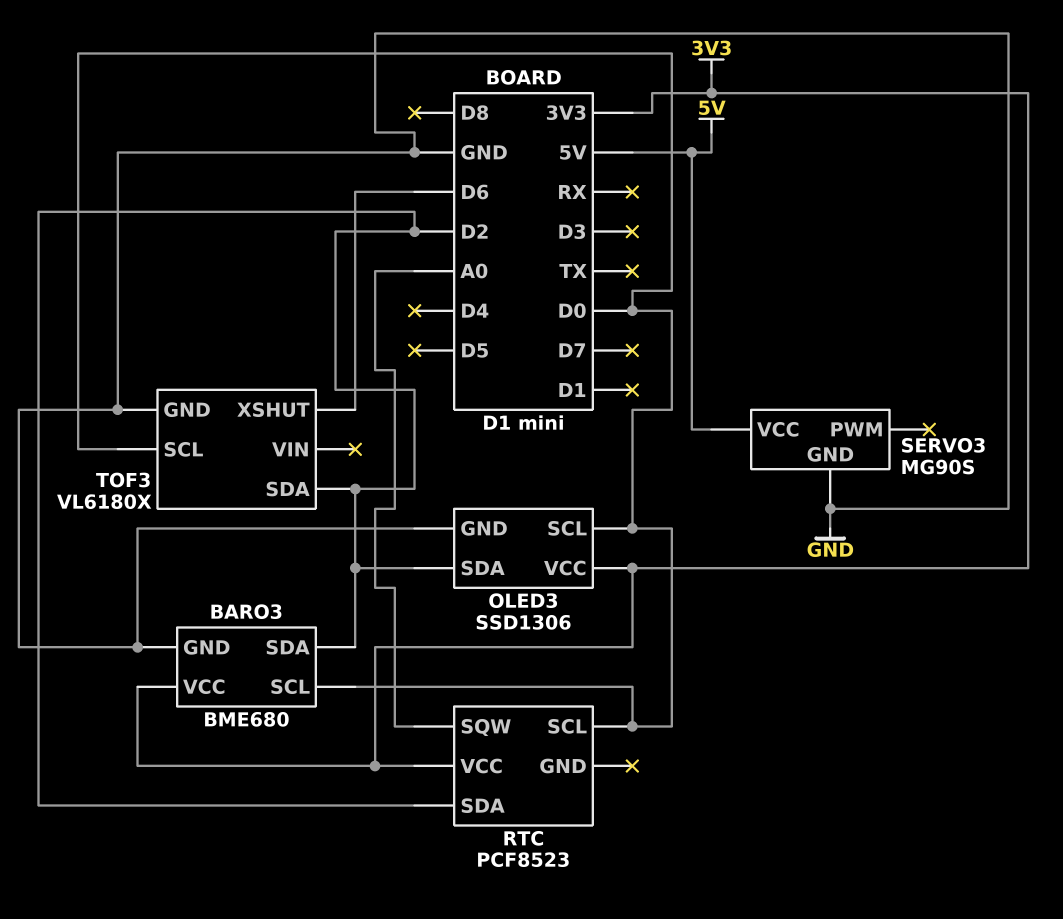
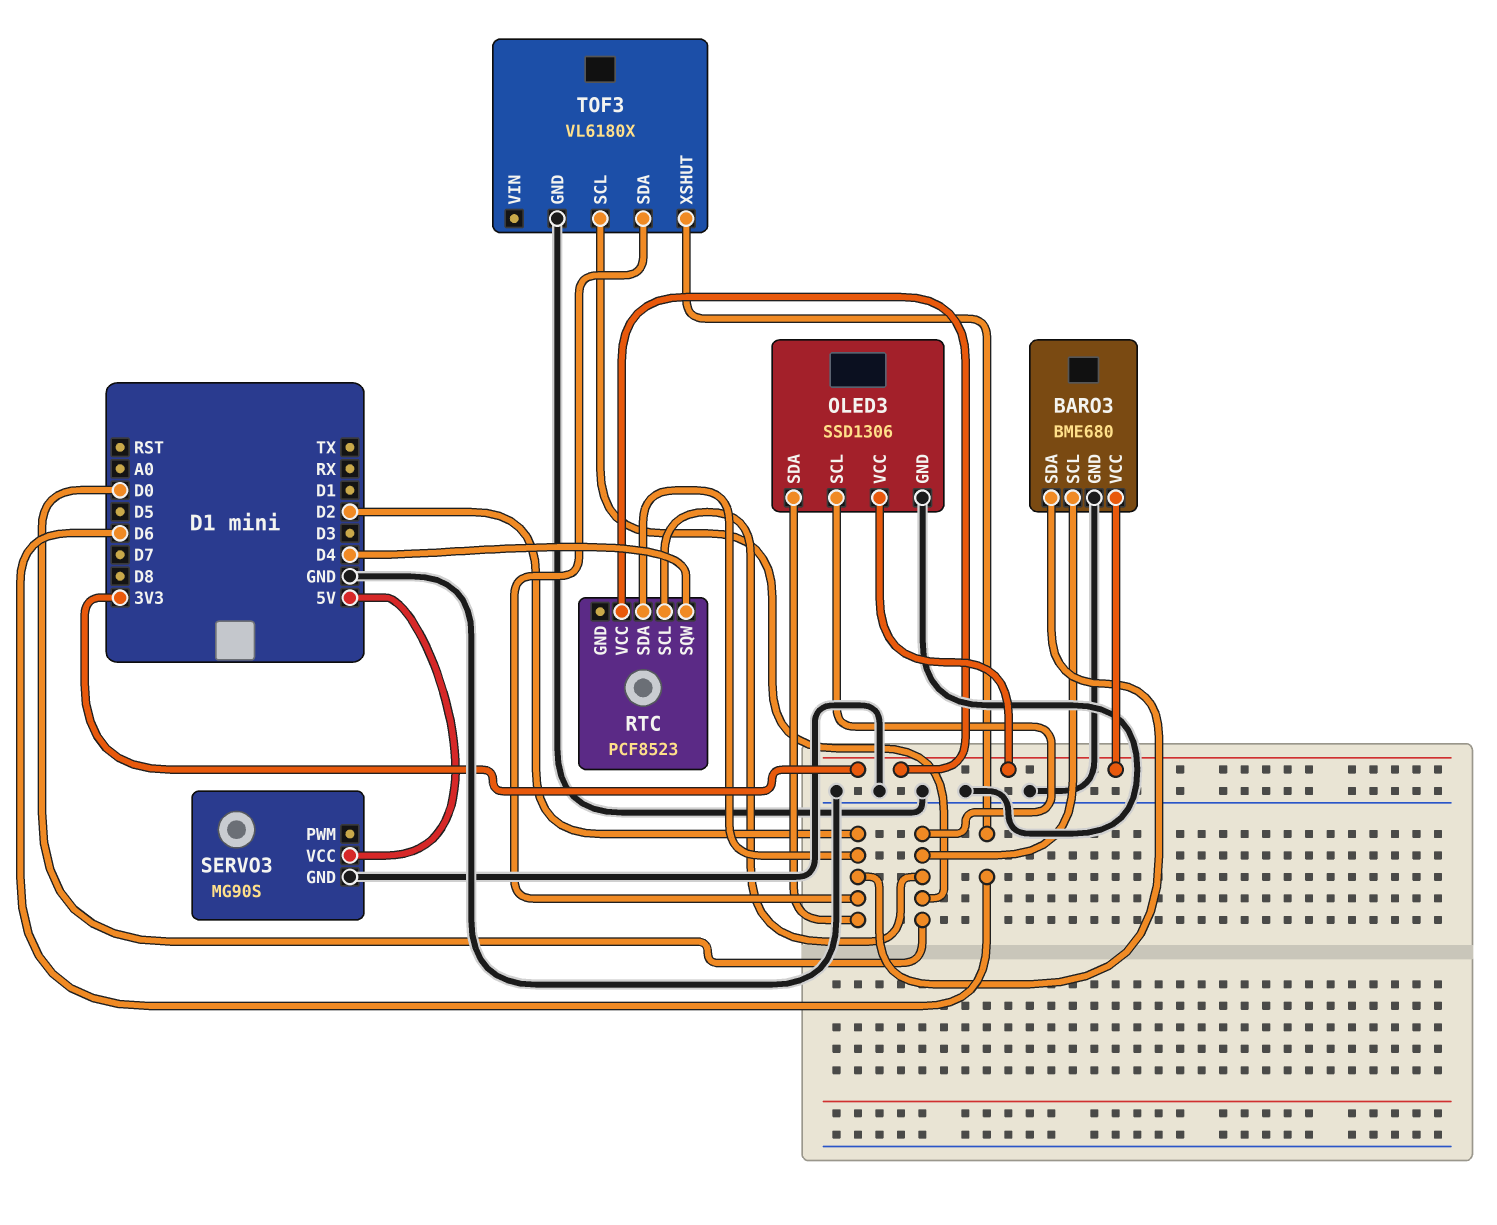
RTC pin SQW: A0 -> D4

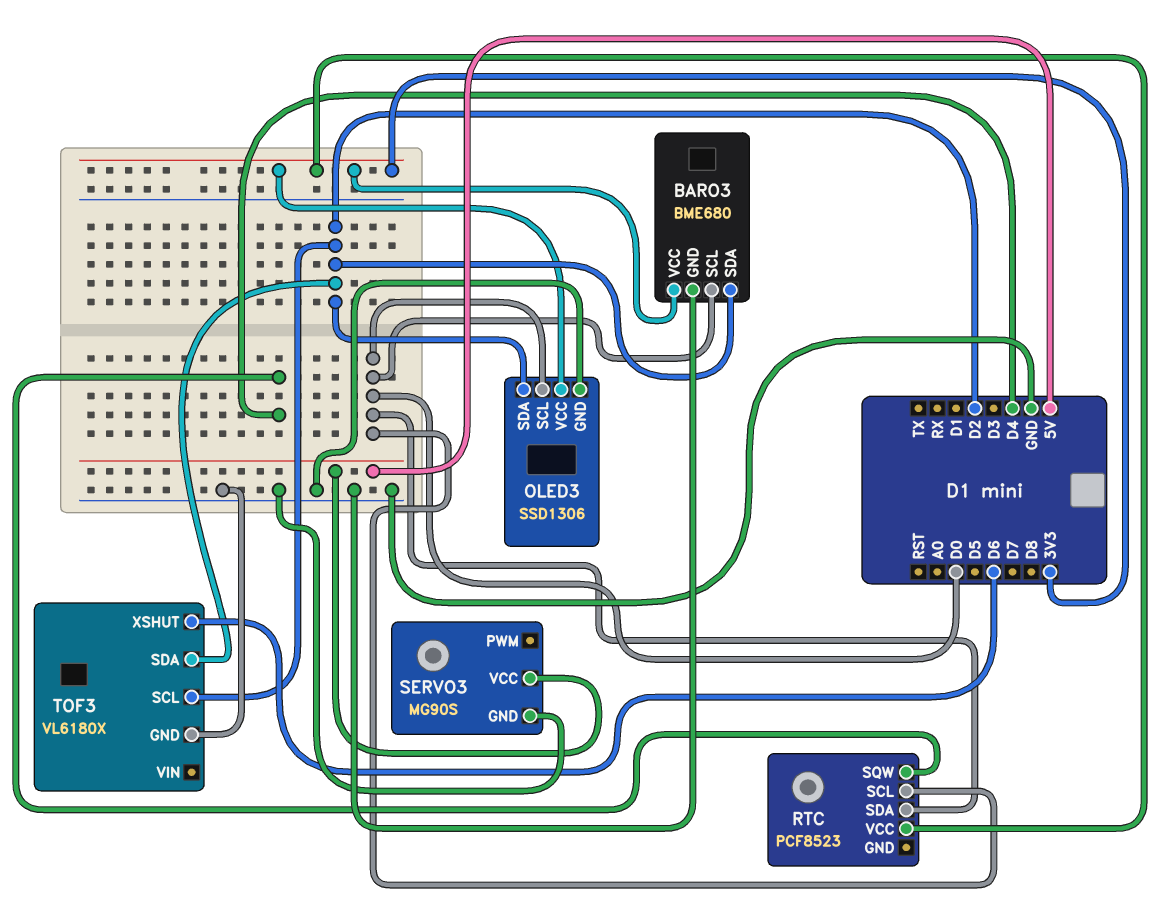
RTC pin SDA: D2 -> D0
TOF3 pin SCL: D0 -> D2

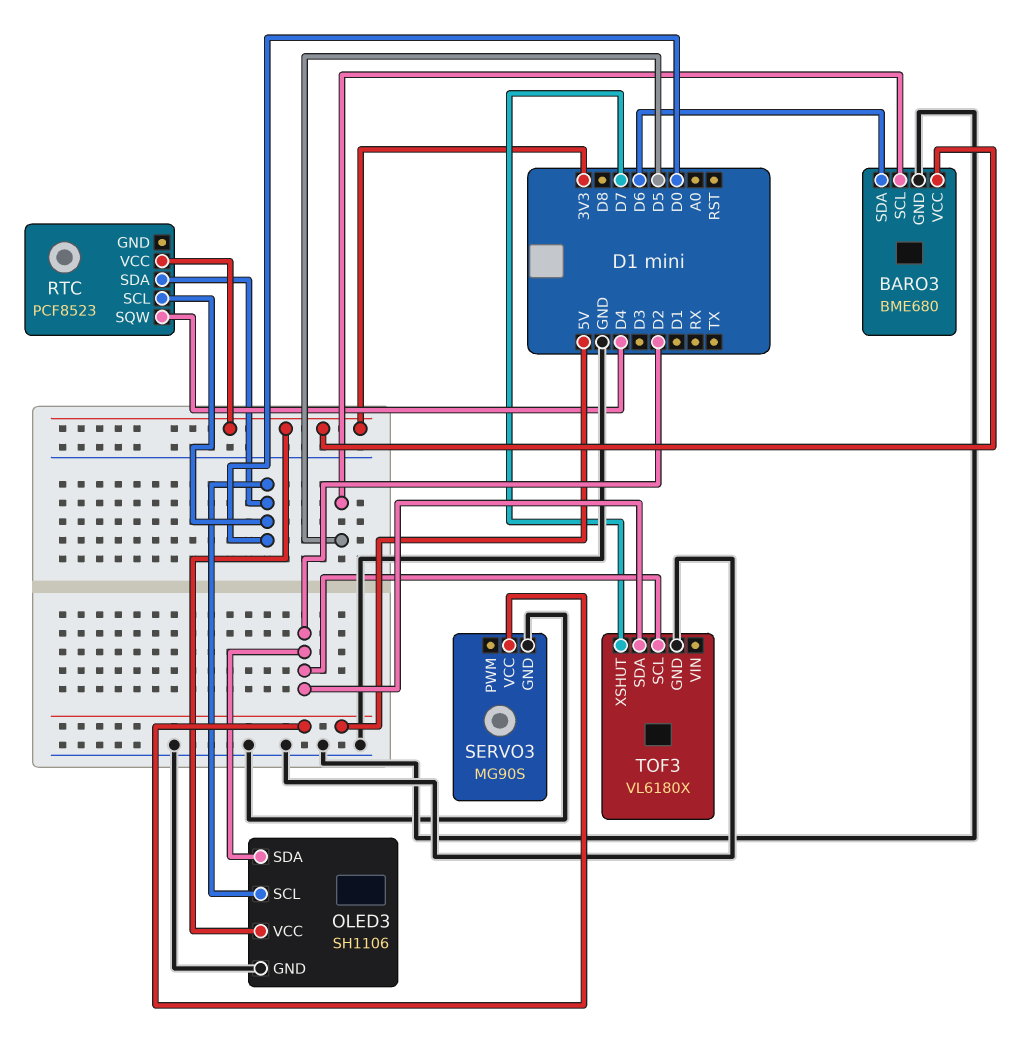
BARO3 pin SCL: D0 -> D5
BARO3 pin SDA: D2 -> D6
OLED3: SSD1306 -> SH1106
TOF3 pin XSHUT: D6 -> D7

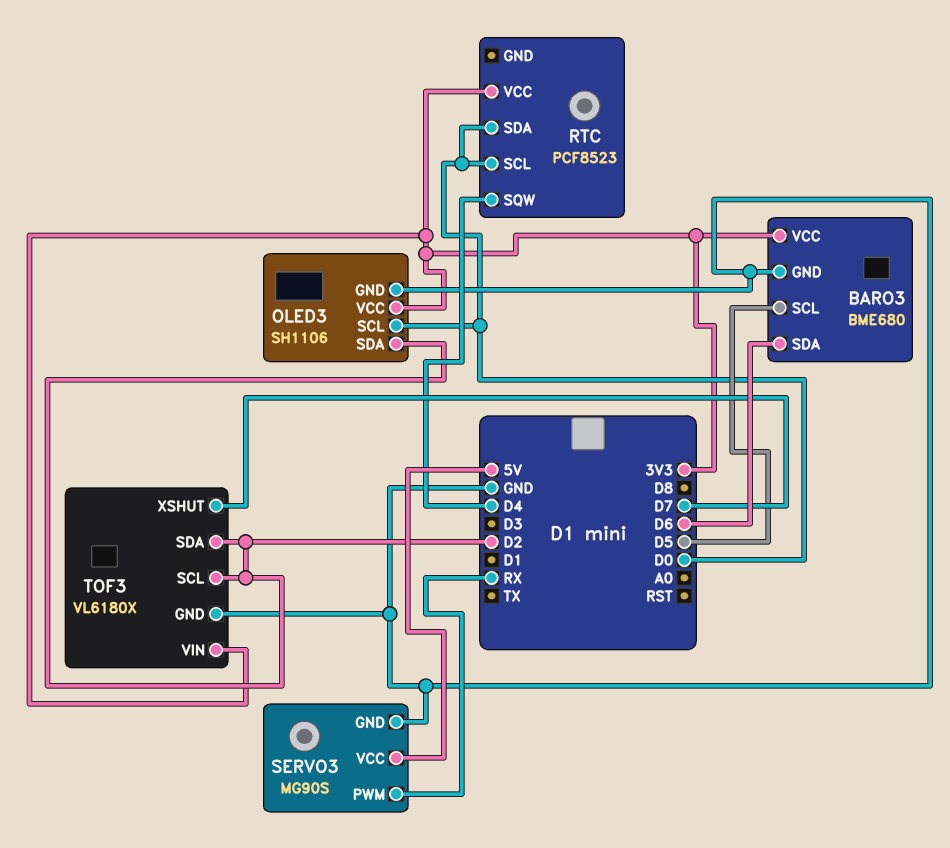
SERVO3 pin PWM: none -> RX
TOF3 pin VIN: none -> 3V3

